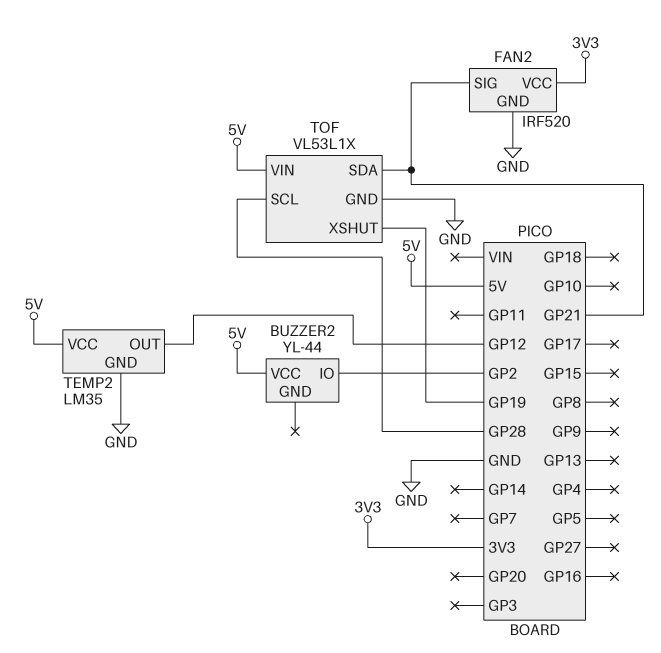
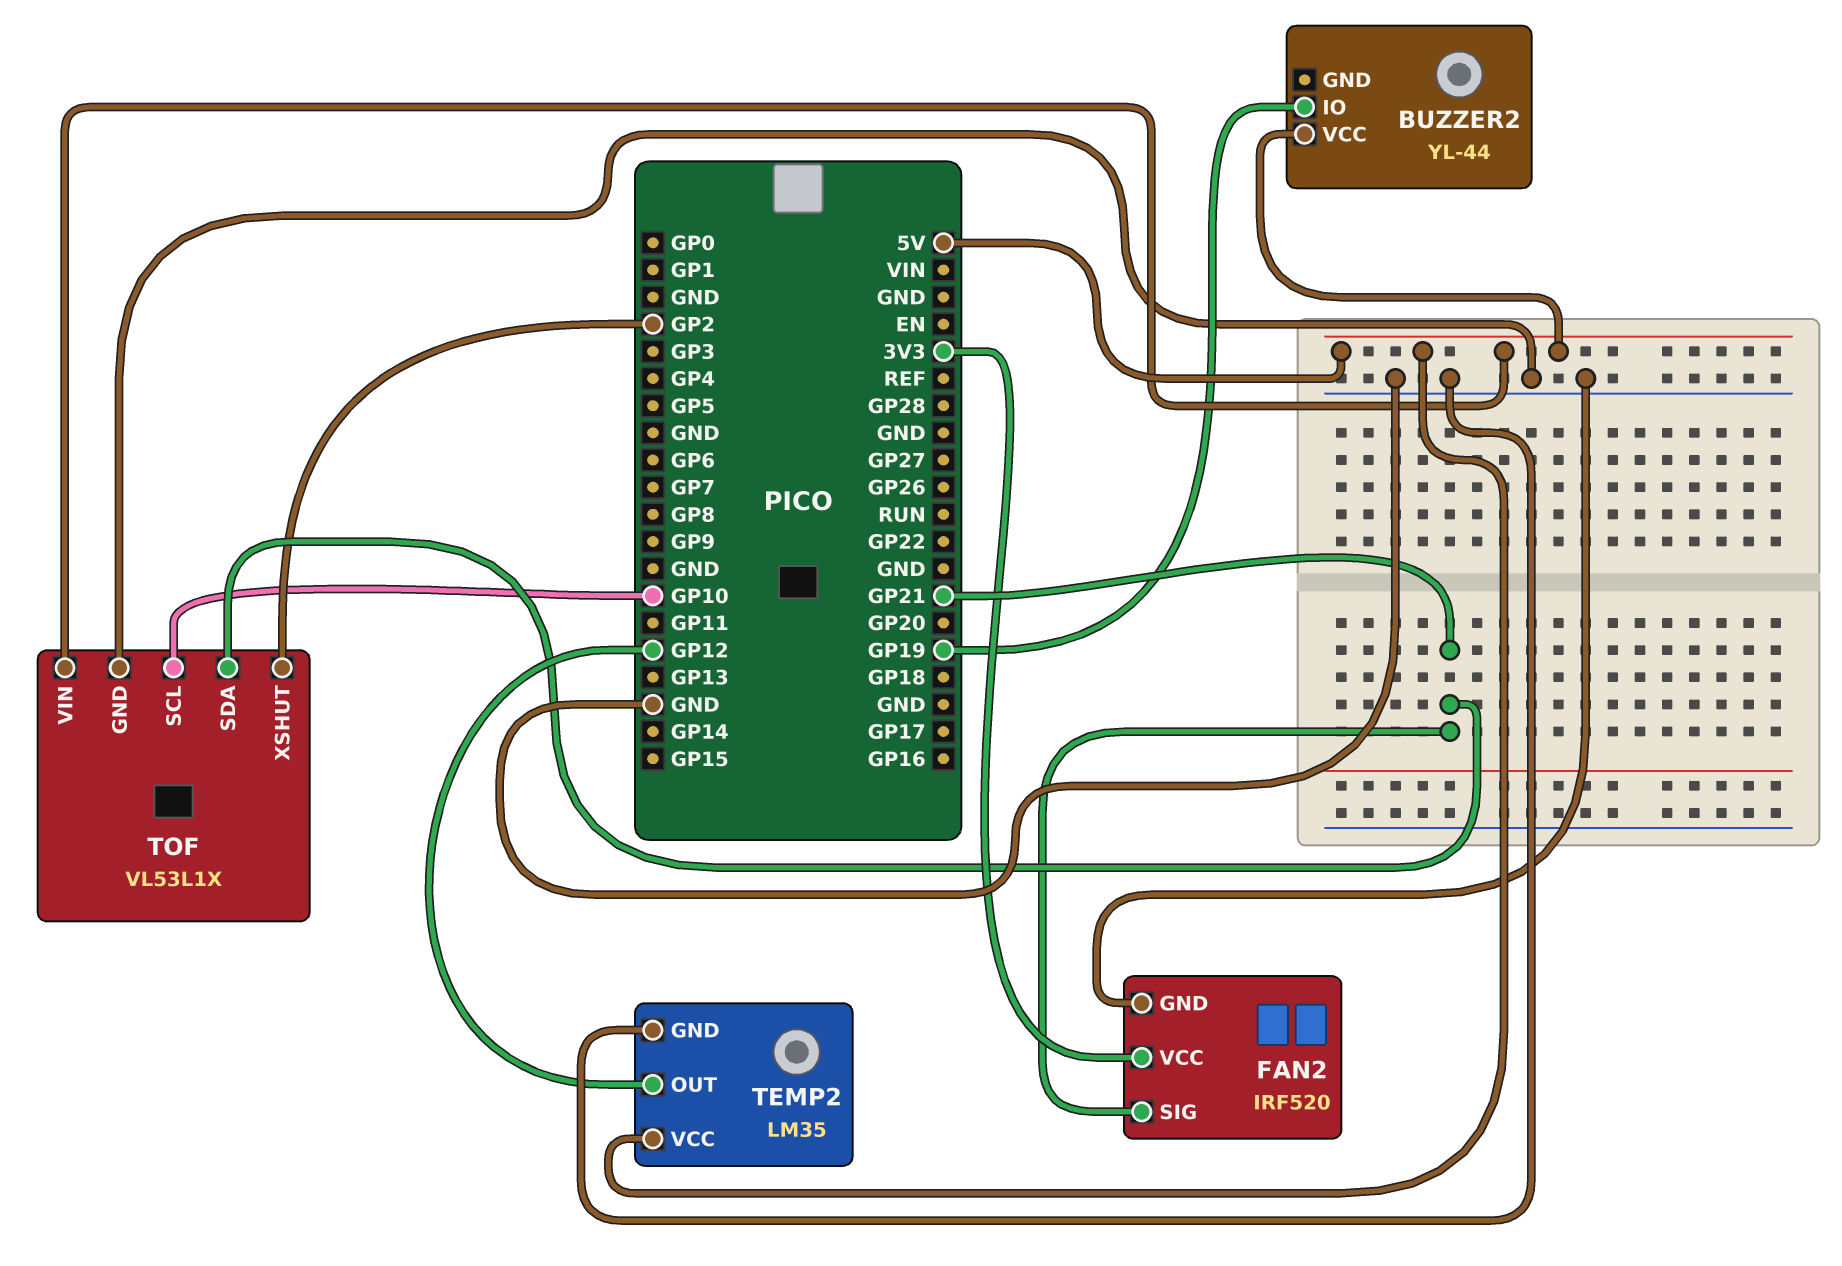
BUZZER2 pin IO: GP2 -> GP19
TOF pin SCL: GP28 -> GP10
TOF pin XSHUT: GP19 -> GP2

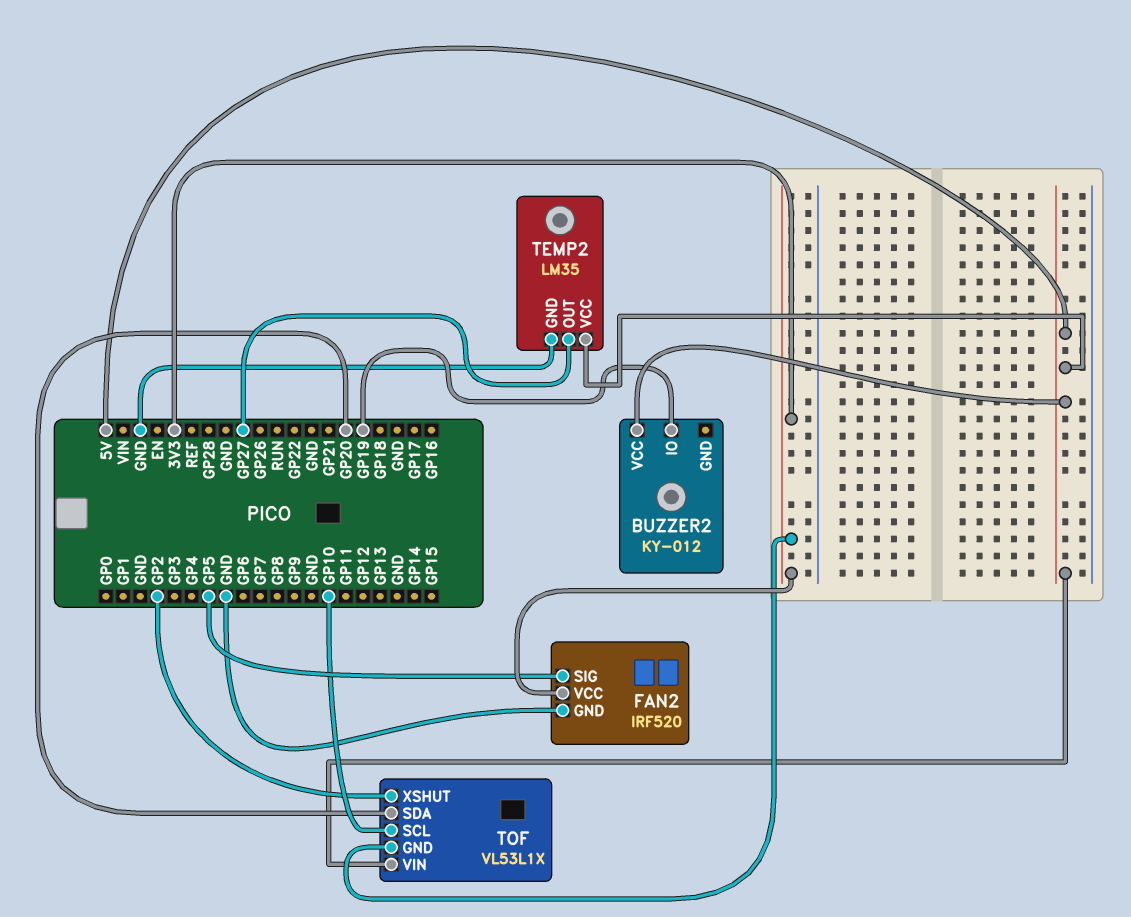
BUZZER2: YL-44 -> KY-012
FAN2 pin SIG: GP21 -> GP5
TEMP2 pin OUT: GP12 -> GP27
TOF pin GND: GND -> 3V3
TOF pin SDA: GP21 -> GP20

